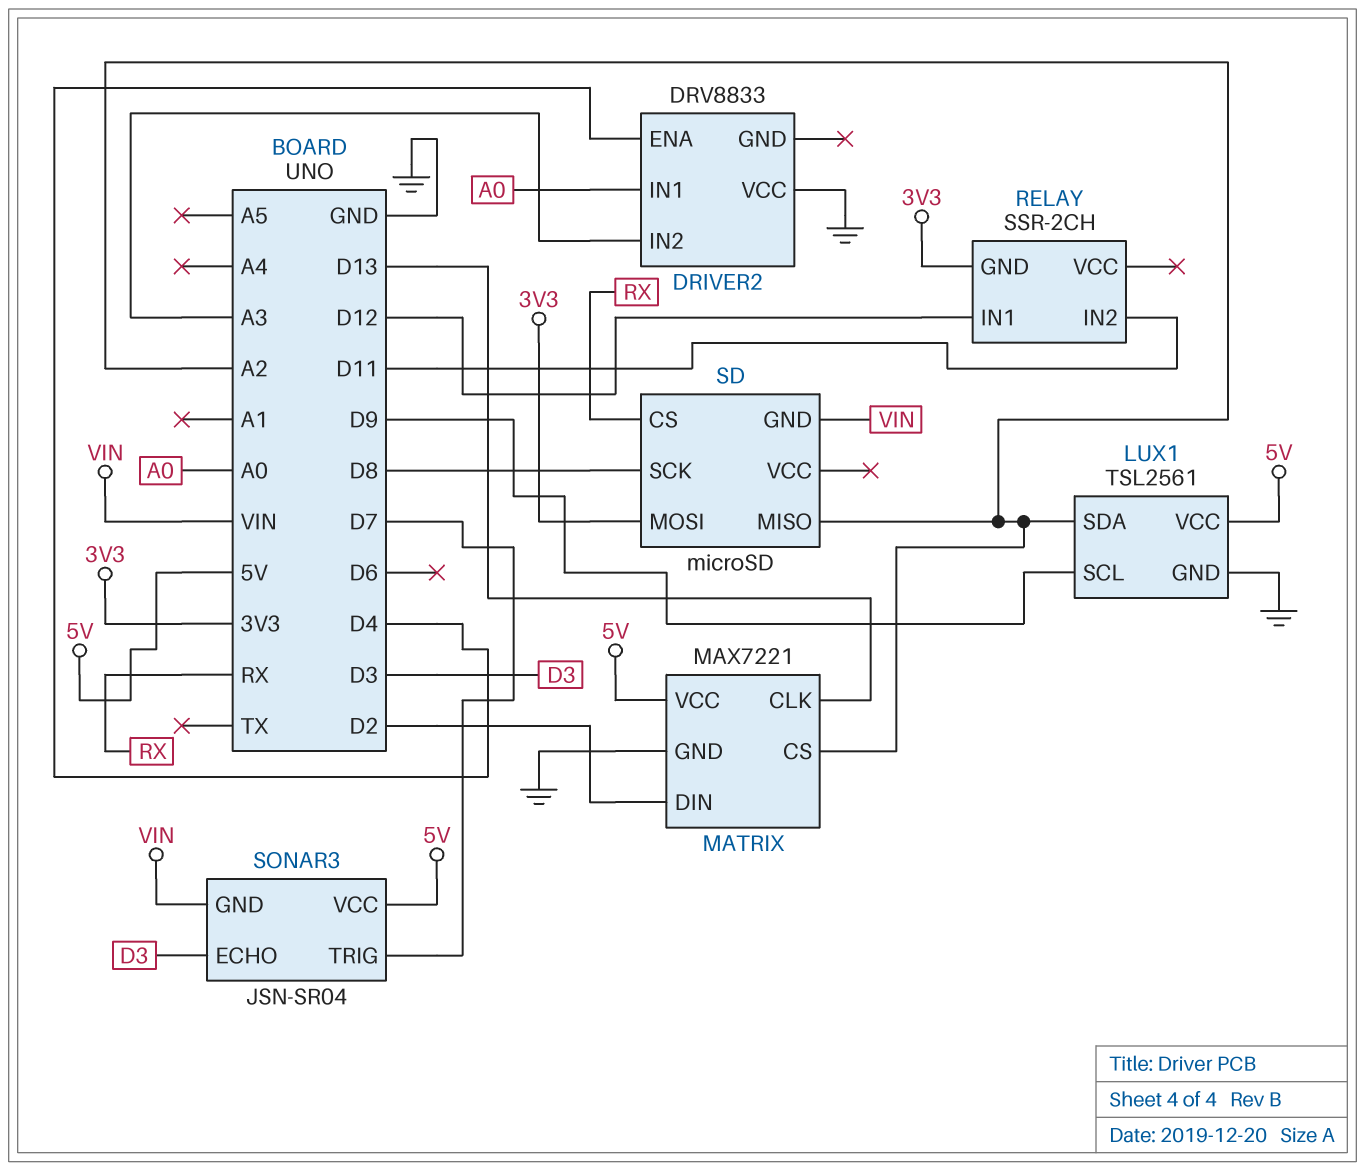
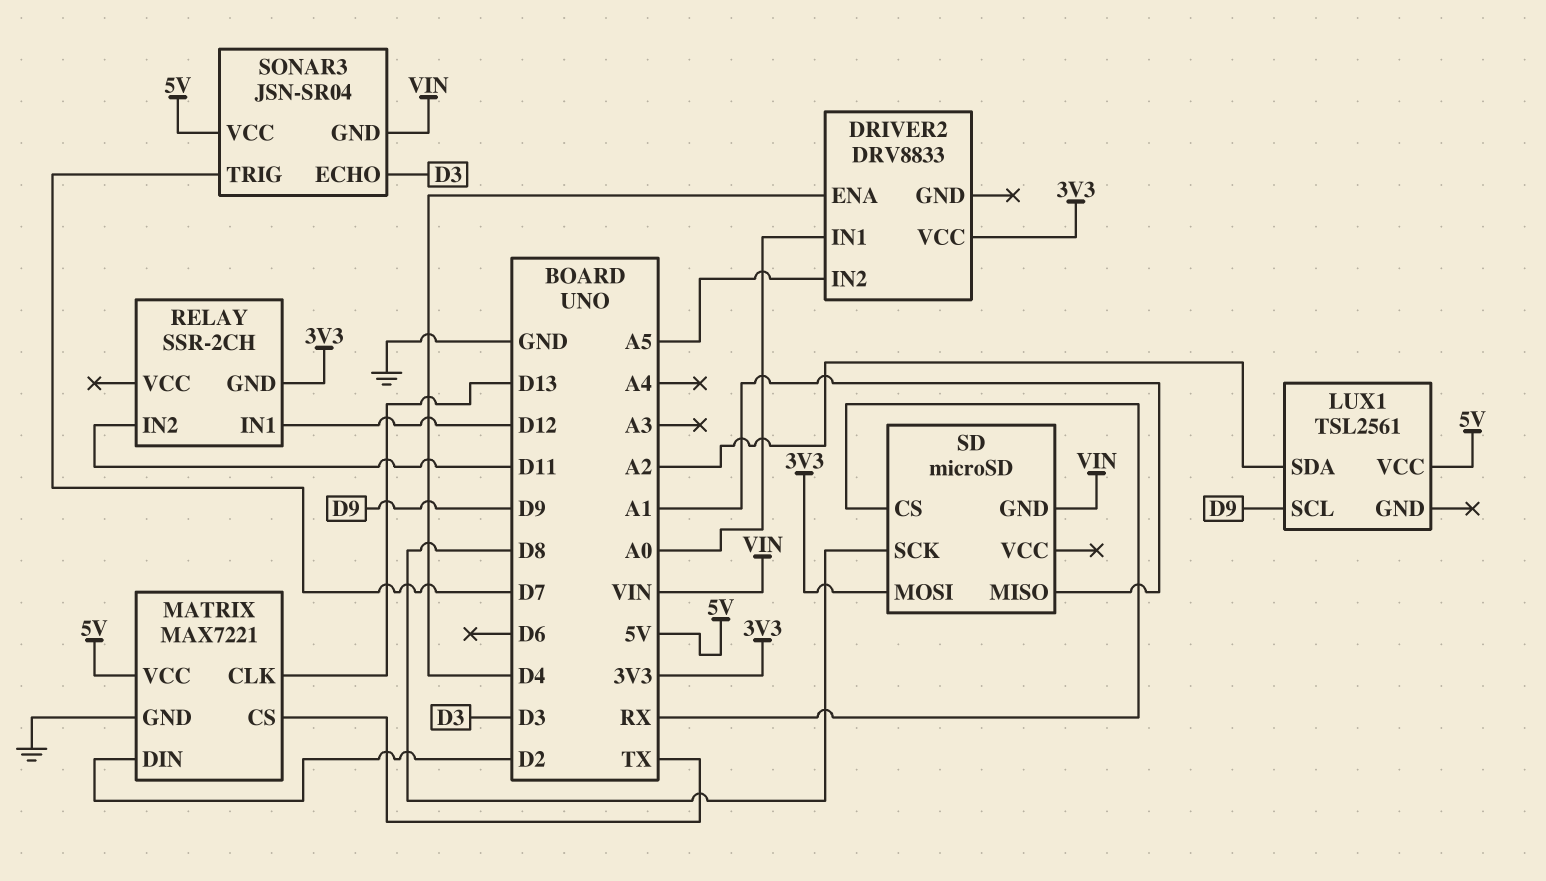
DRIVER2 pin IN2: A3 -> A5
DRIVER2 pin VCC: GND -> 3V3
LUX1 pin GND: GND -> none
MATRIX pin CS: A2 -> TX
SD pin MISO: A2 -> A1

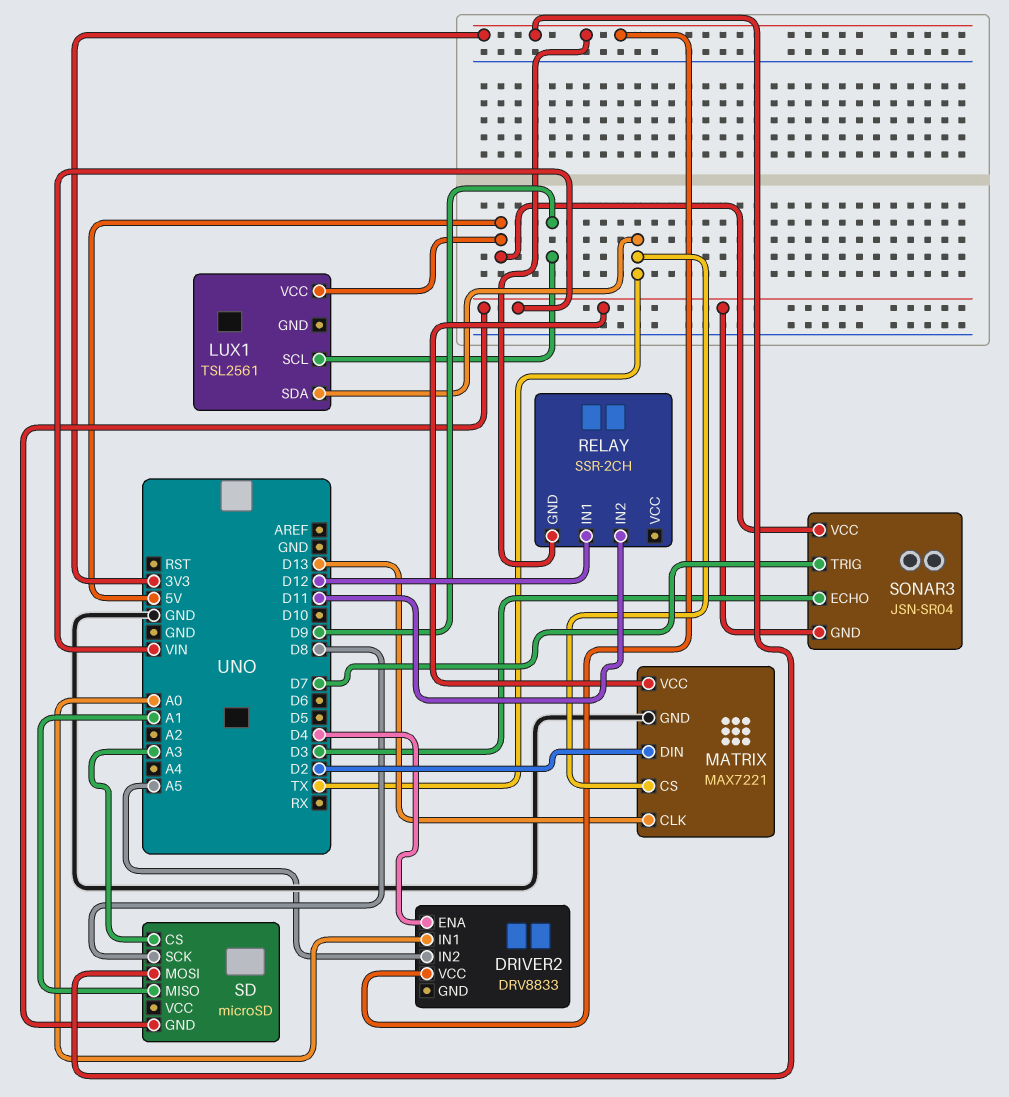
LUX1 pin SDA: A2 -> TX
MATRIX pin VCC: 5V -> VIN
SD pin CS: RX -> A3

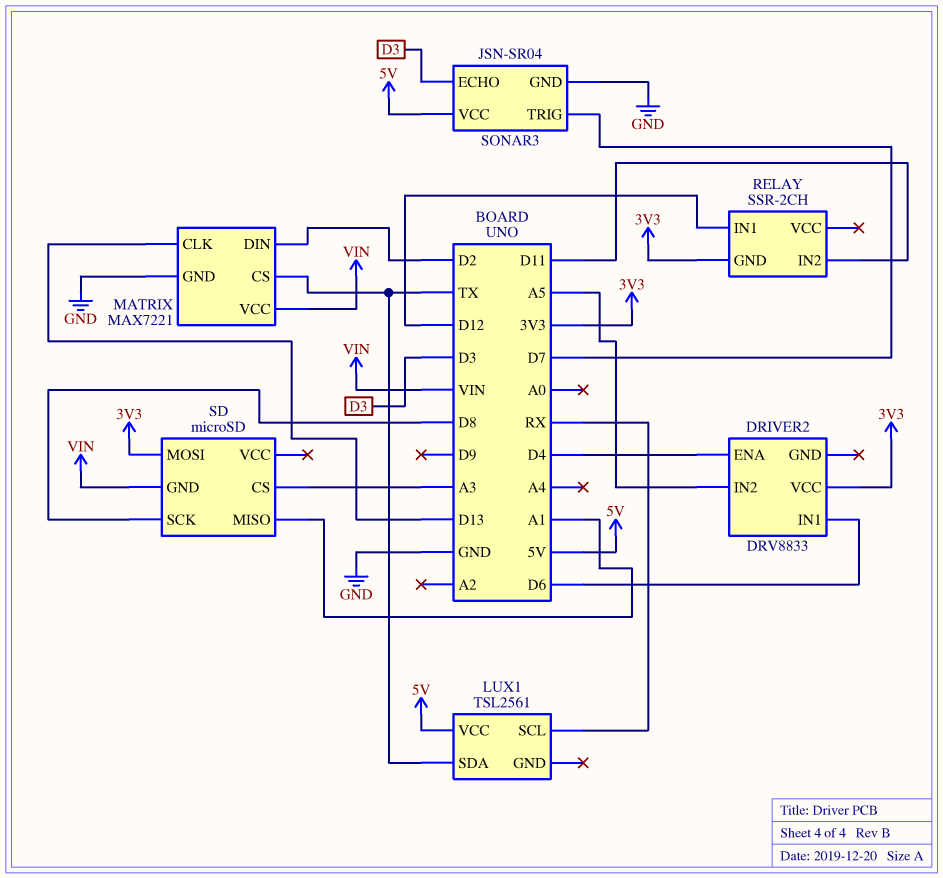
DRIVER2 pin IN1: A0 -> D6
LUX1 pin SCL: D9 -> RX
SONAR3 pin GND: VIN -> GND

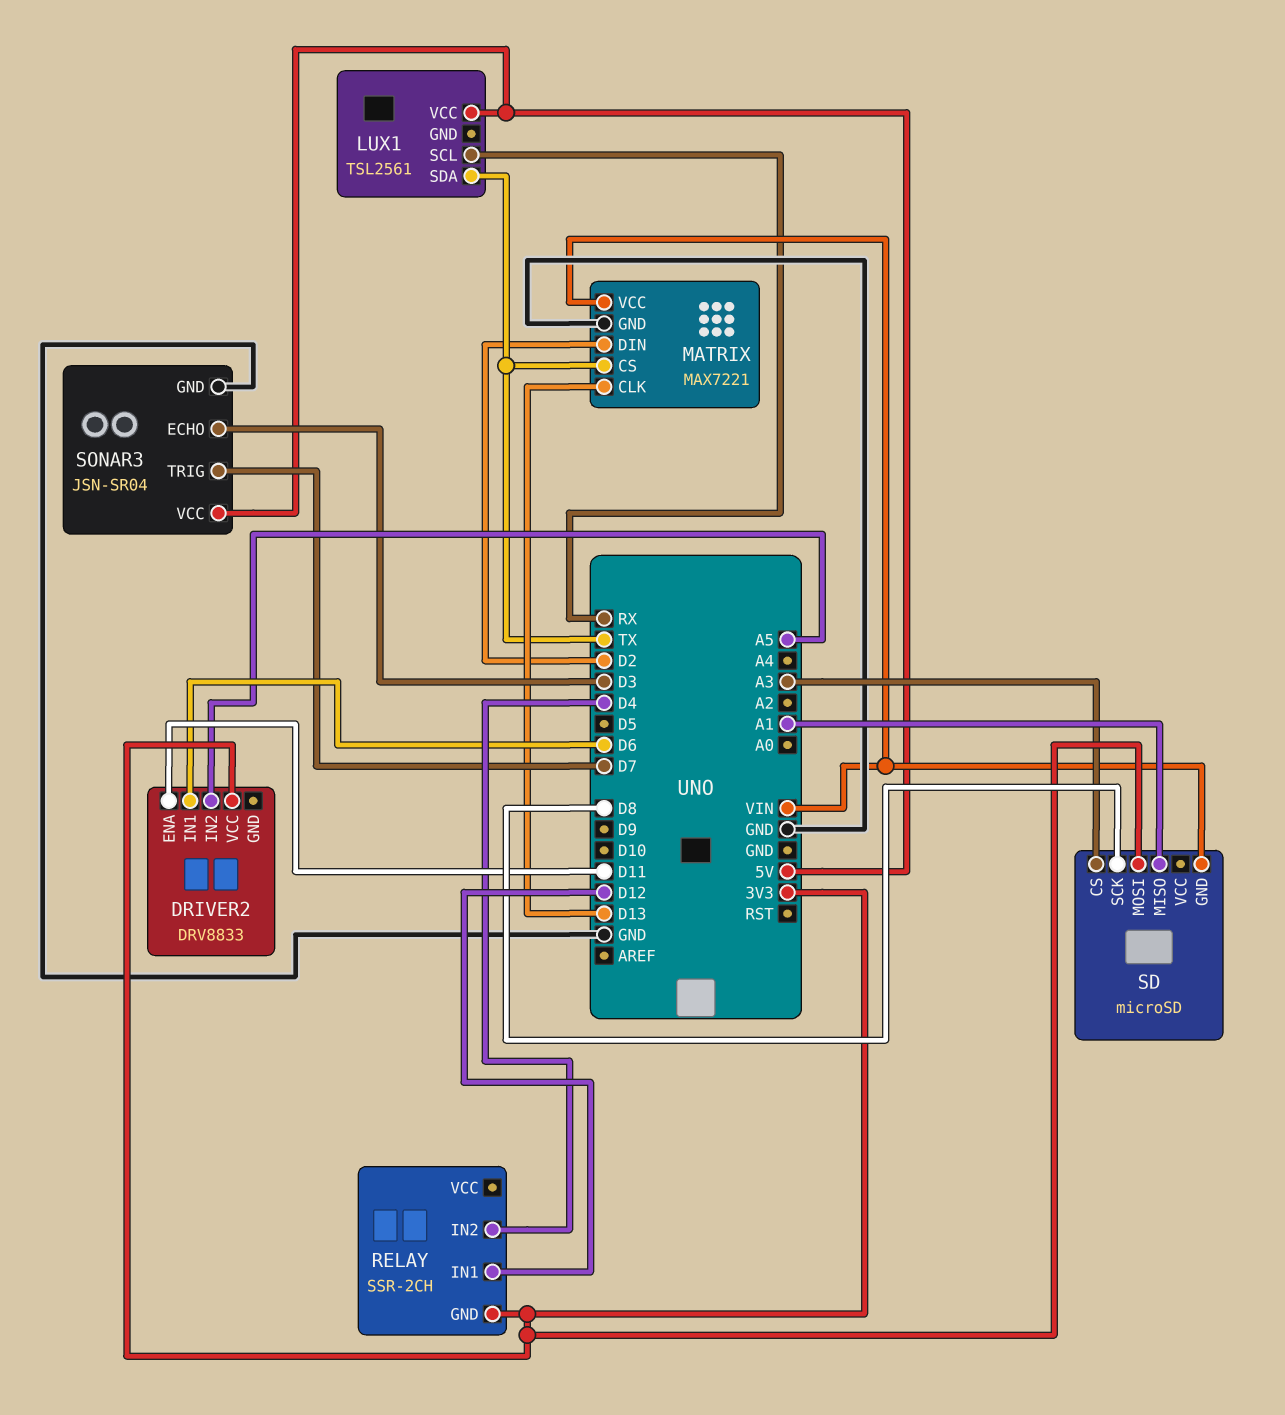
DRIVER2 pin ENA: D4 -> D11
RELAY pin IN2: D11 -> D4

